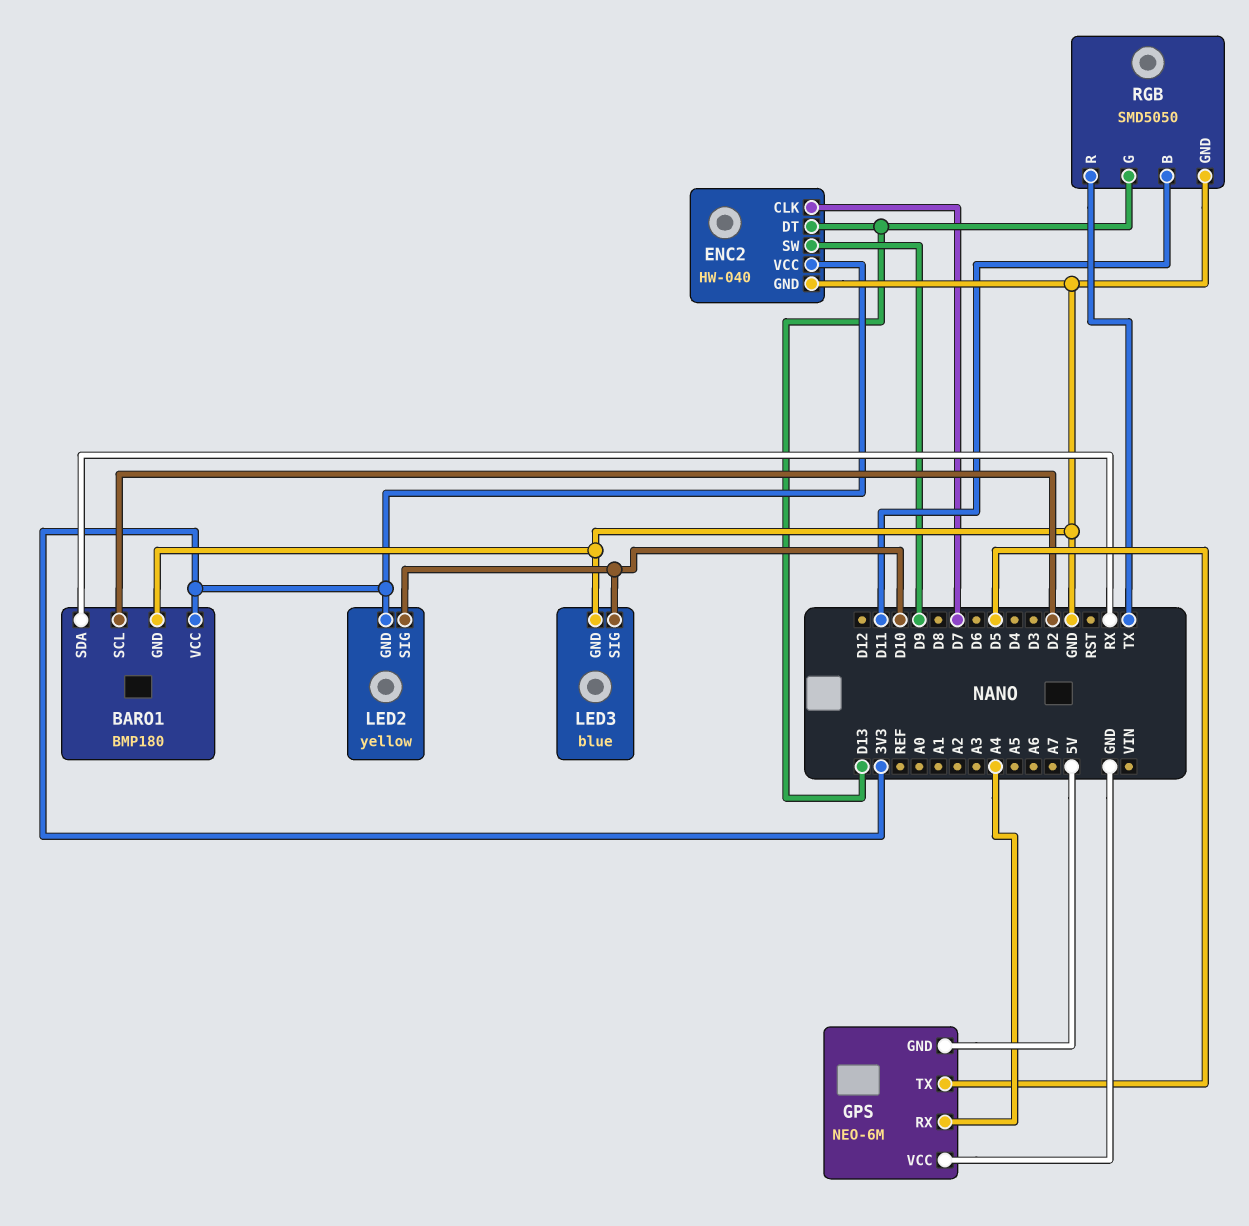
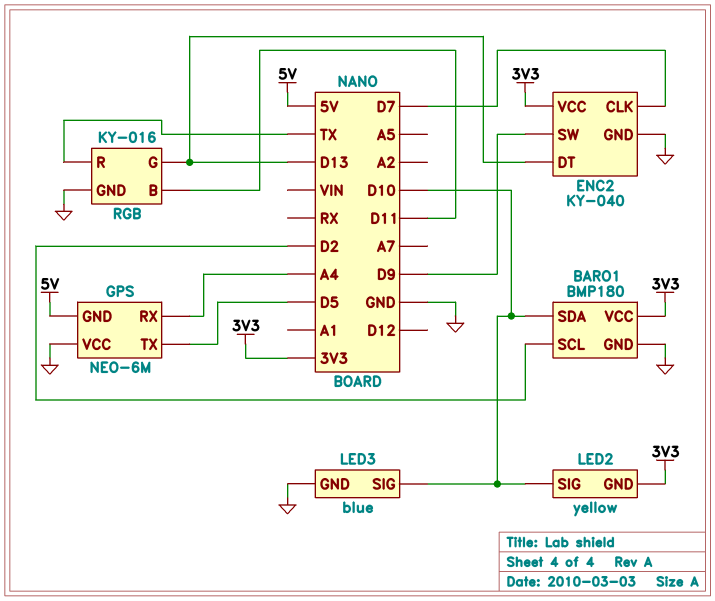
BARO1 pin SDA: RX -> D10
ENC2: HW-040 -> KY-040
RGB: SMD5050 -> KY-016

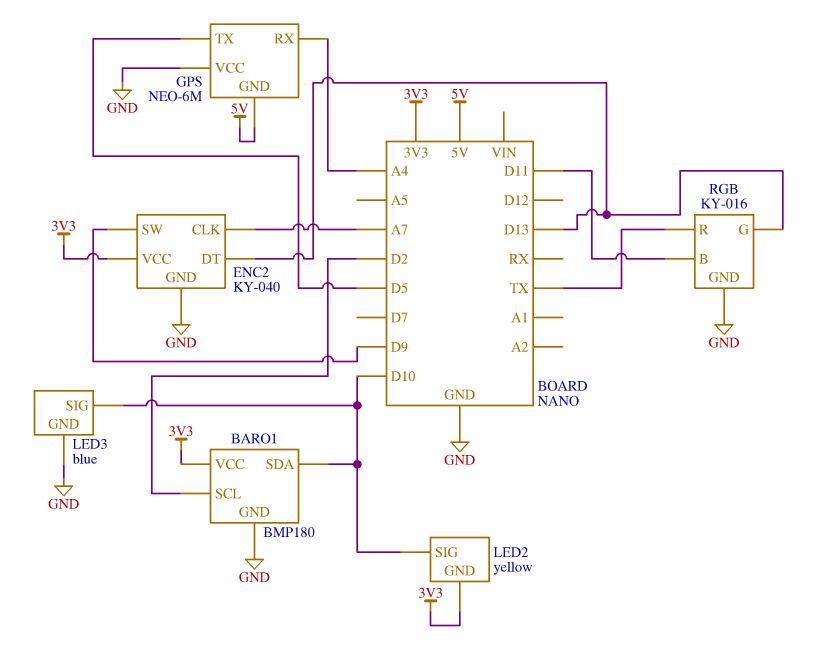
ENC2 pin CLK: D7 -> A7

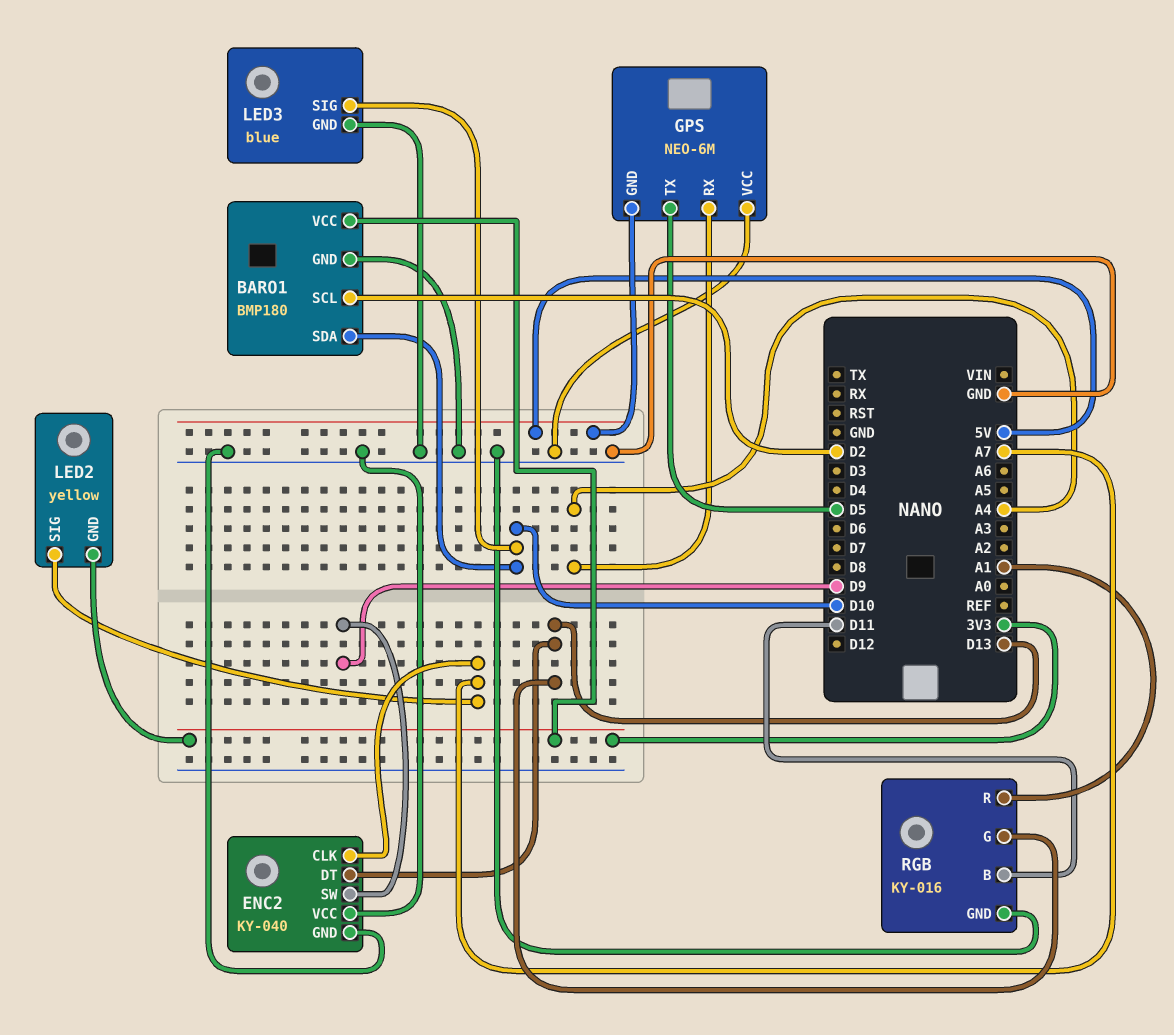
ENC2 pin VCC: 3V3 -> GND
LED2 pin SIG: D10 -> A7
RGB pin R: TX -> A1

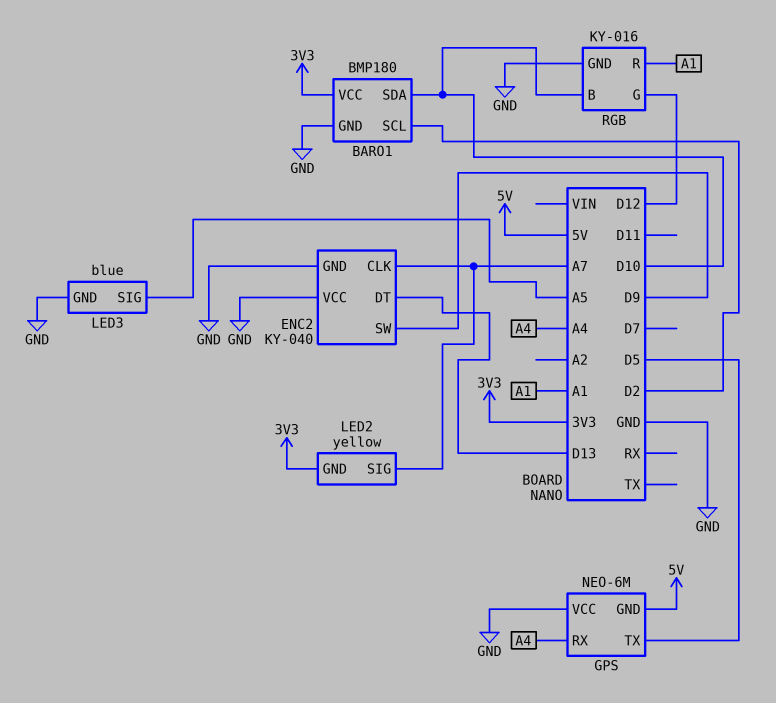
LED3 pin SIG: D10 -> A5
RGB pin B: D11 -> D10
RGB pin G: D13 -> D12

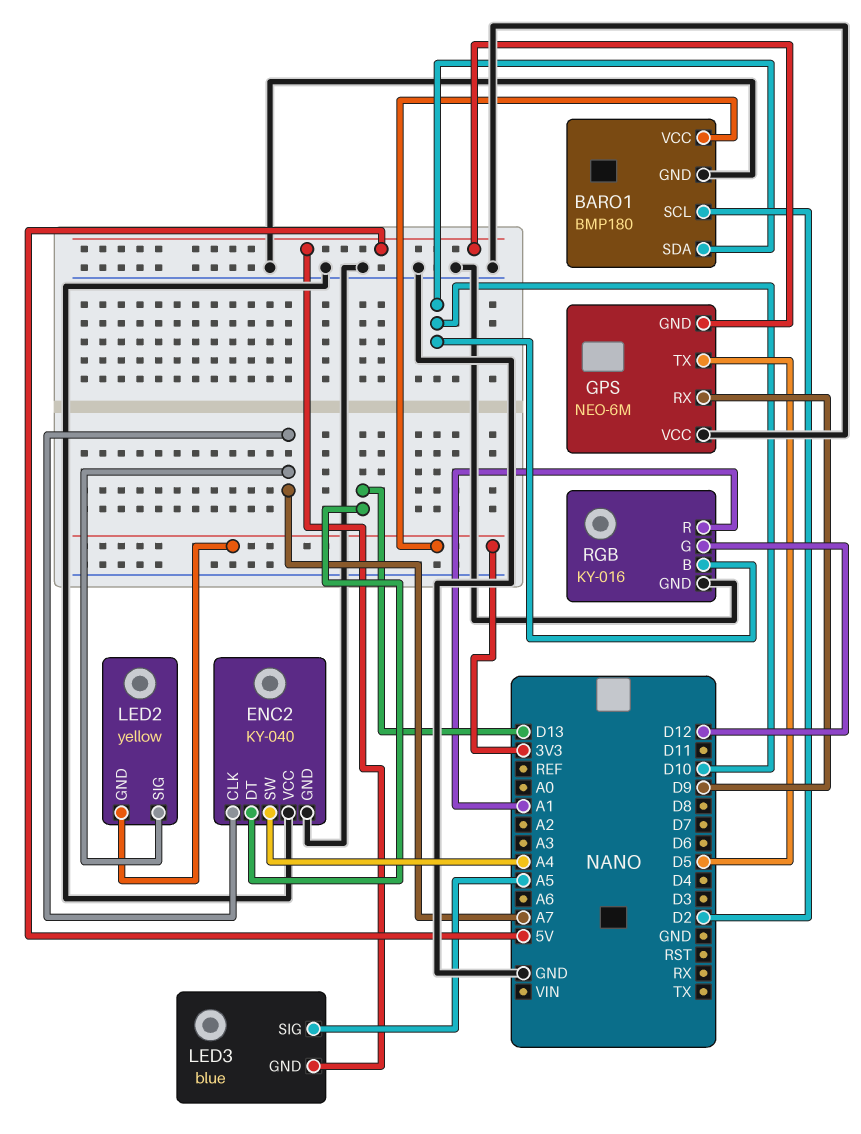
ENC2 pin SW: D9 -> A4
GPS pin RX: A4 -> D9
LED3 pin GND: GND -> 5V

